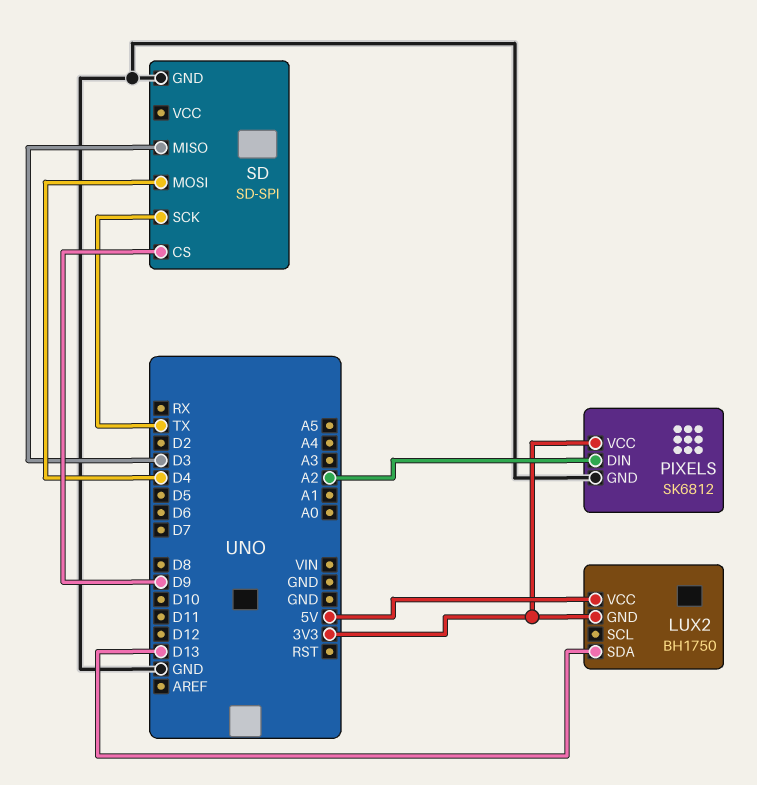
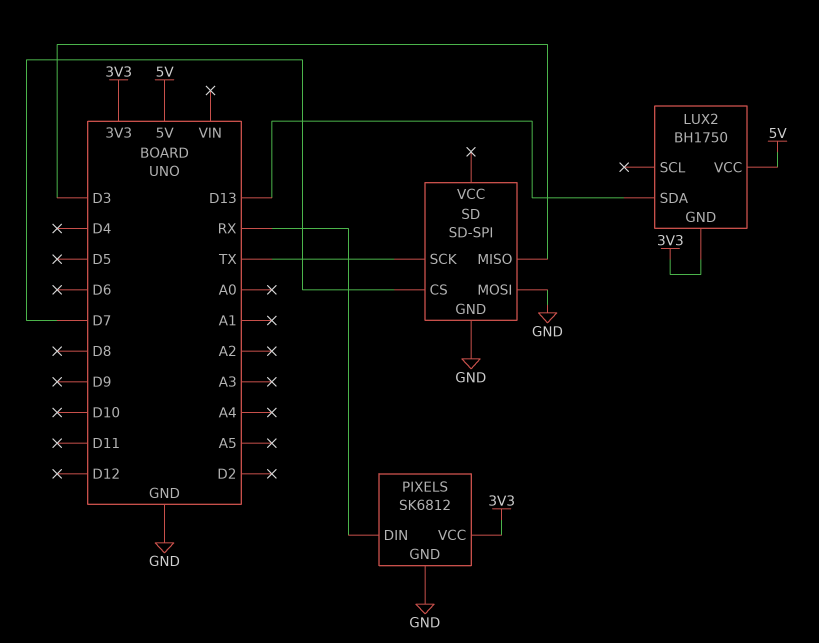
PIXELS pin DIN: A2 -> RX
SD pin CS: D9 -> D7
SD pin MOSI: D4 -> GND

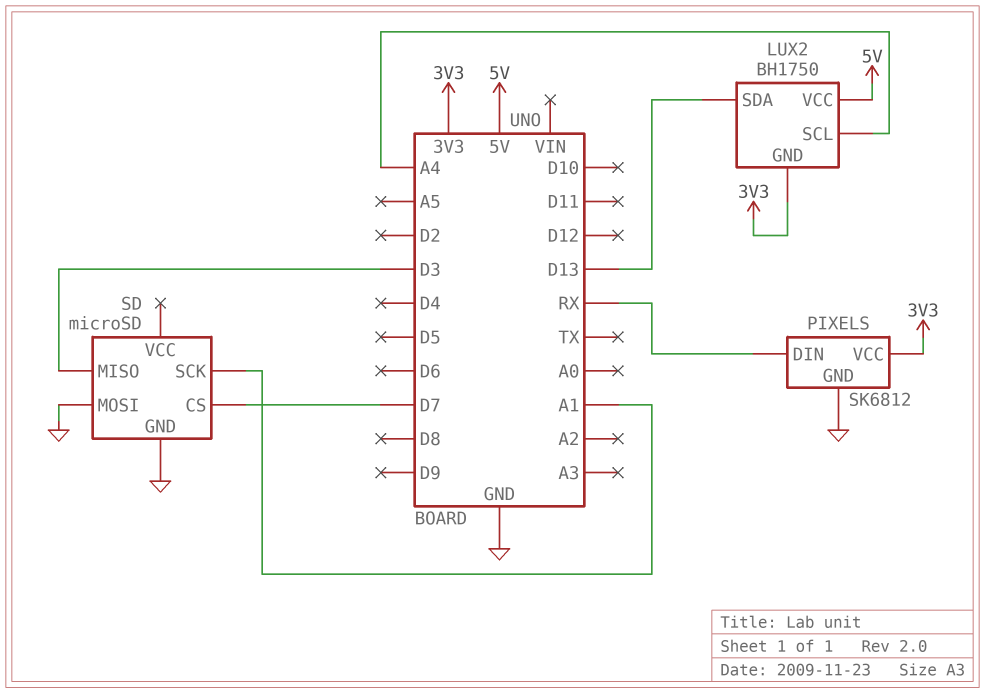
LUX2 pin SCL: none -> A4
SD: SD-SPI -> microSD
SD pin SCK: TX -> A1

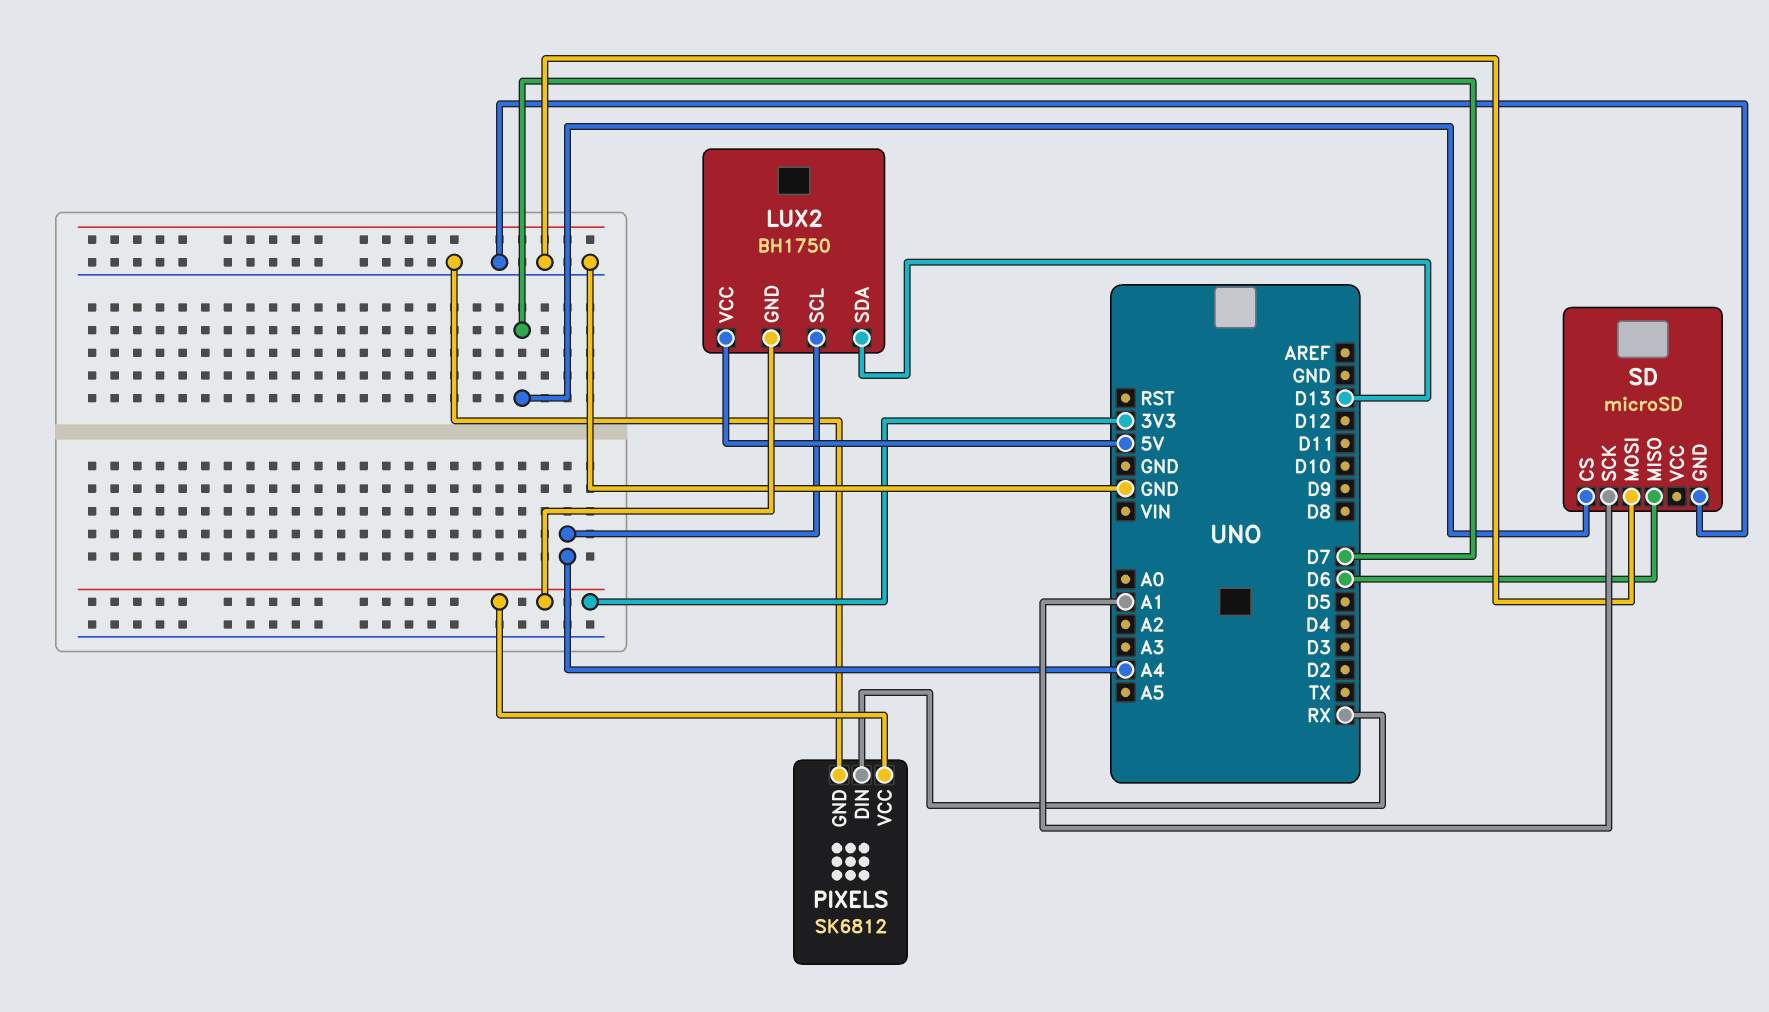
SD pin MISO: D3 -> D6

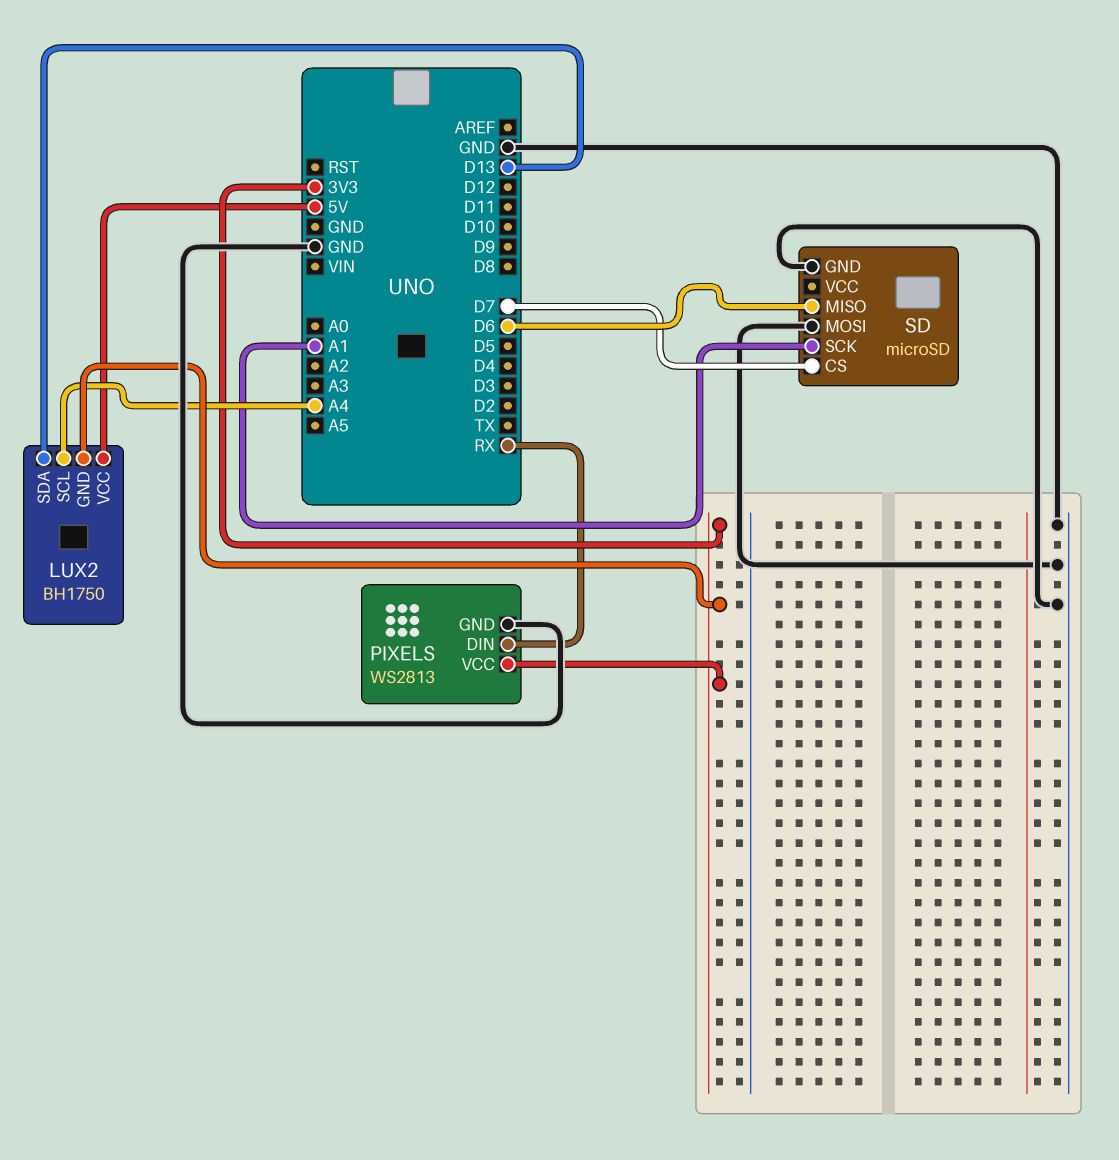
PIXELS: SK6812 -> WS2813

